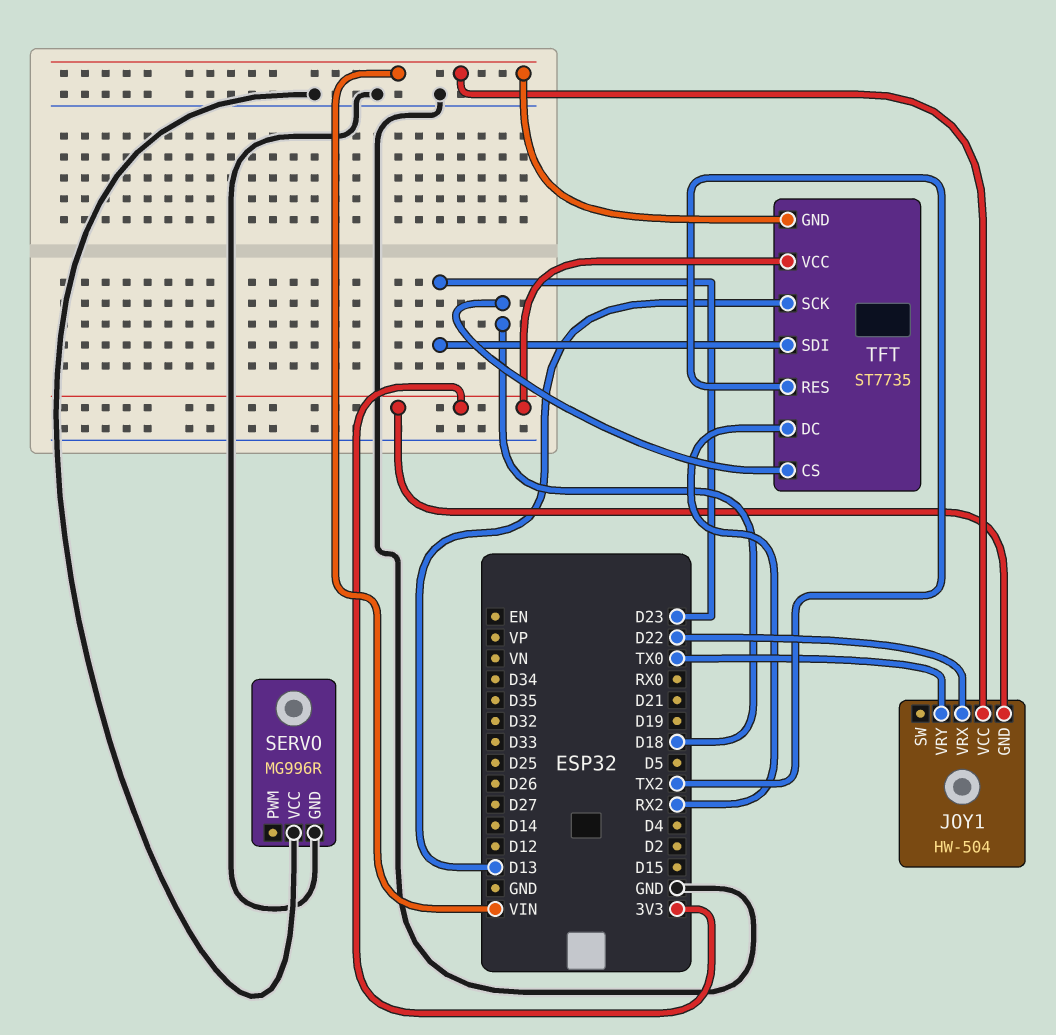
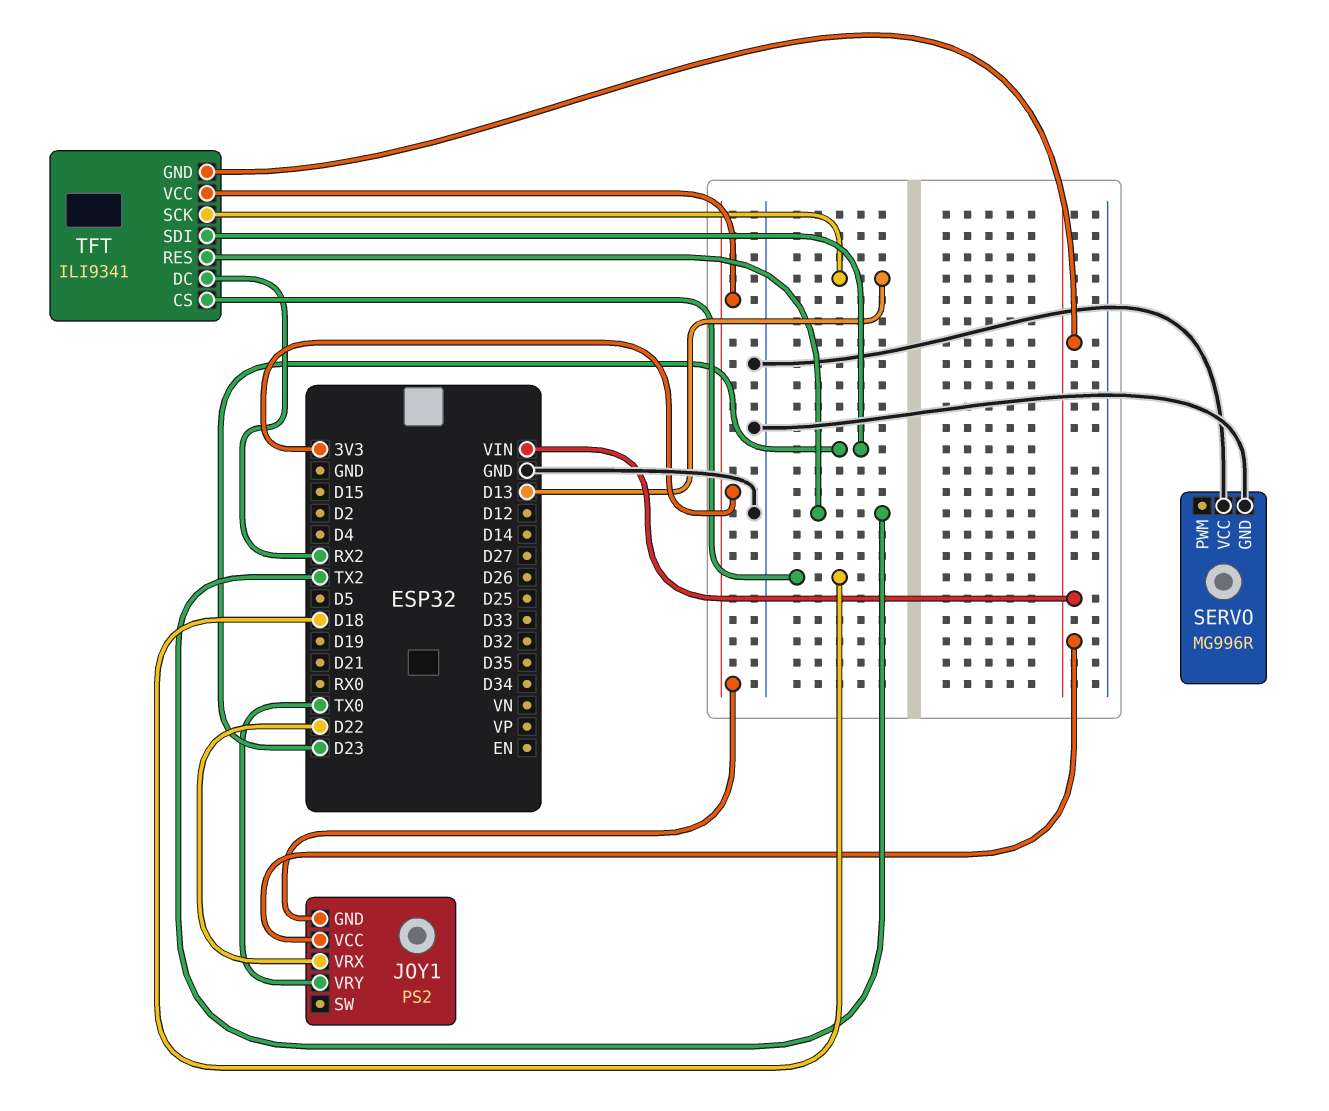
JOY1: HW-504 -> PS2
TFT: ST7735 -> ILI9341

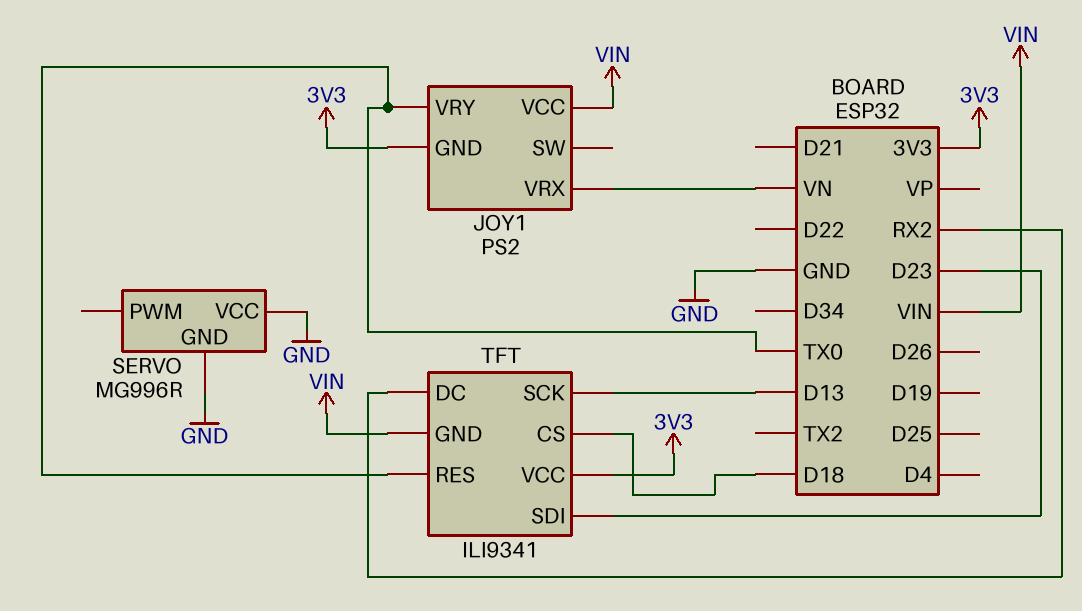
JOY1 pin VRX: D22 -> VN
TFT pin RES: TX2 -> TX0

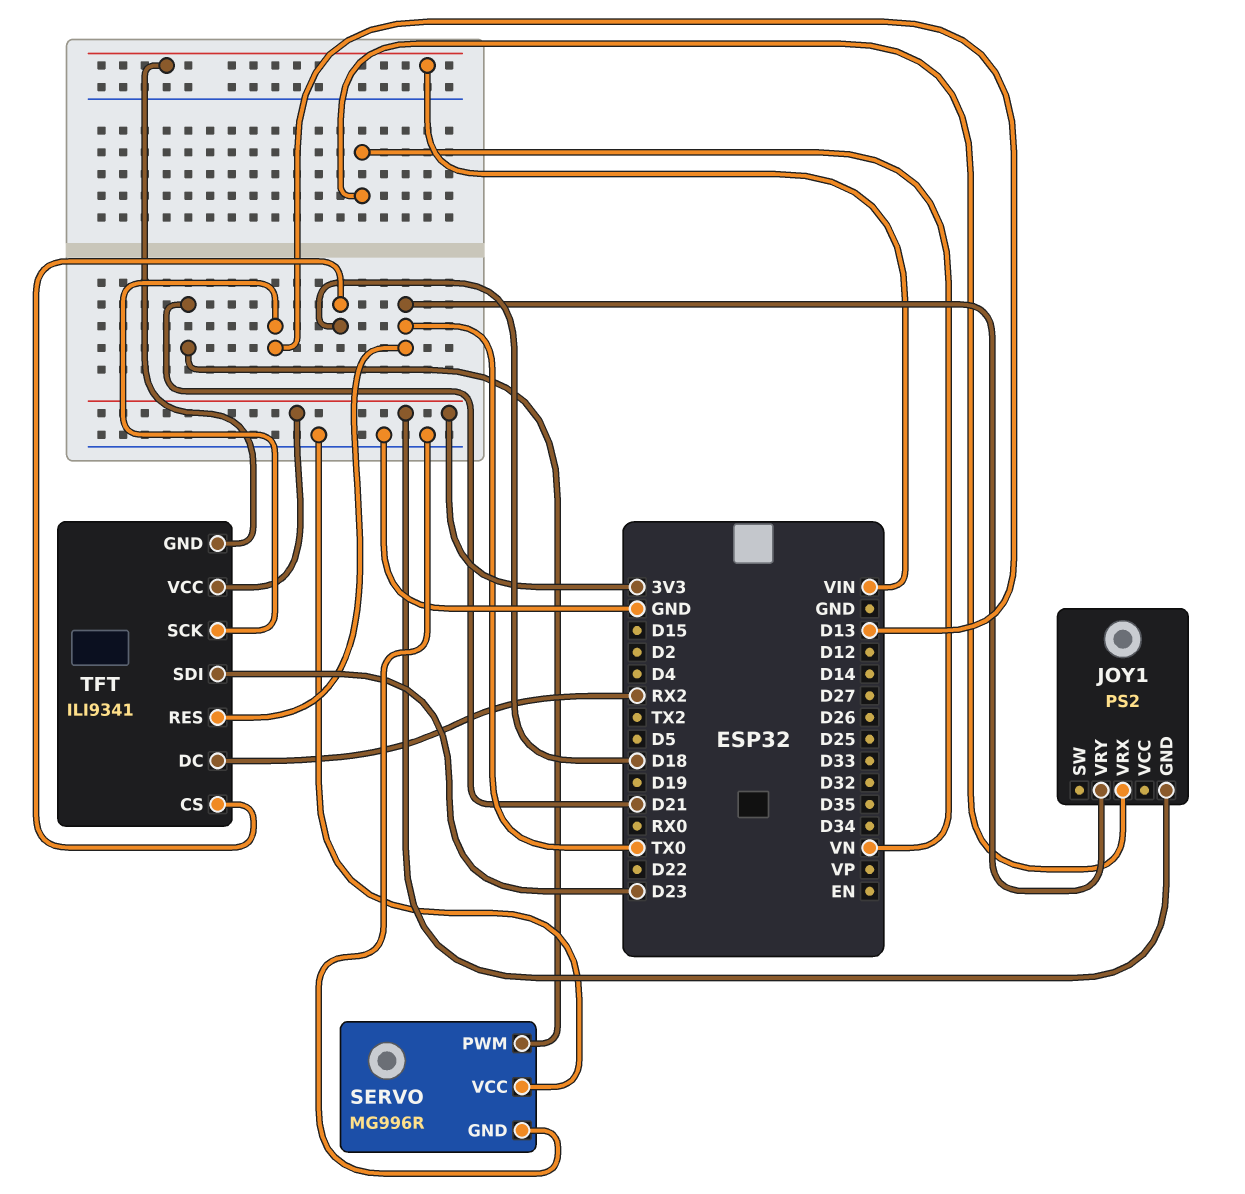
JOY1 pin VCC: VIN -> none
SERVO pin PWM: none -> D21

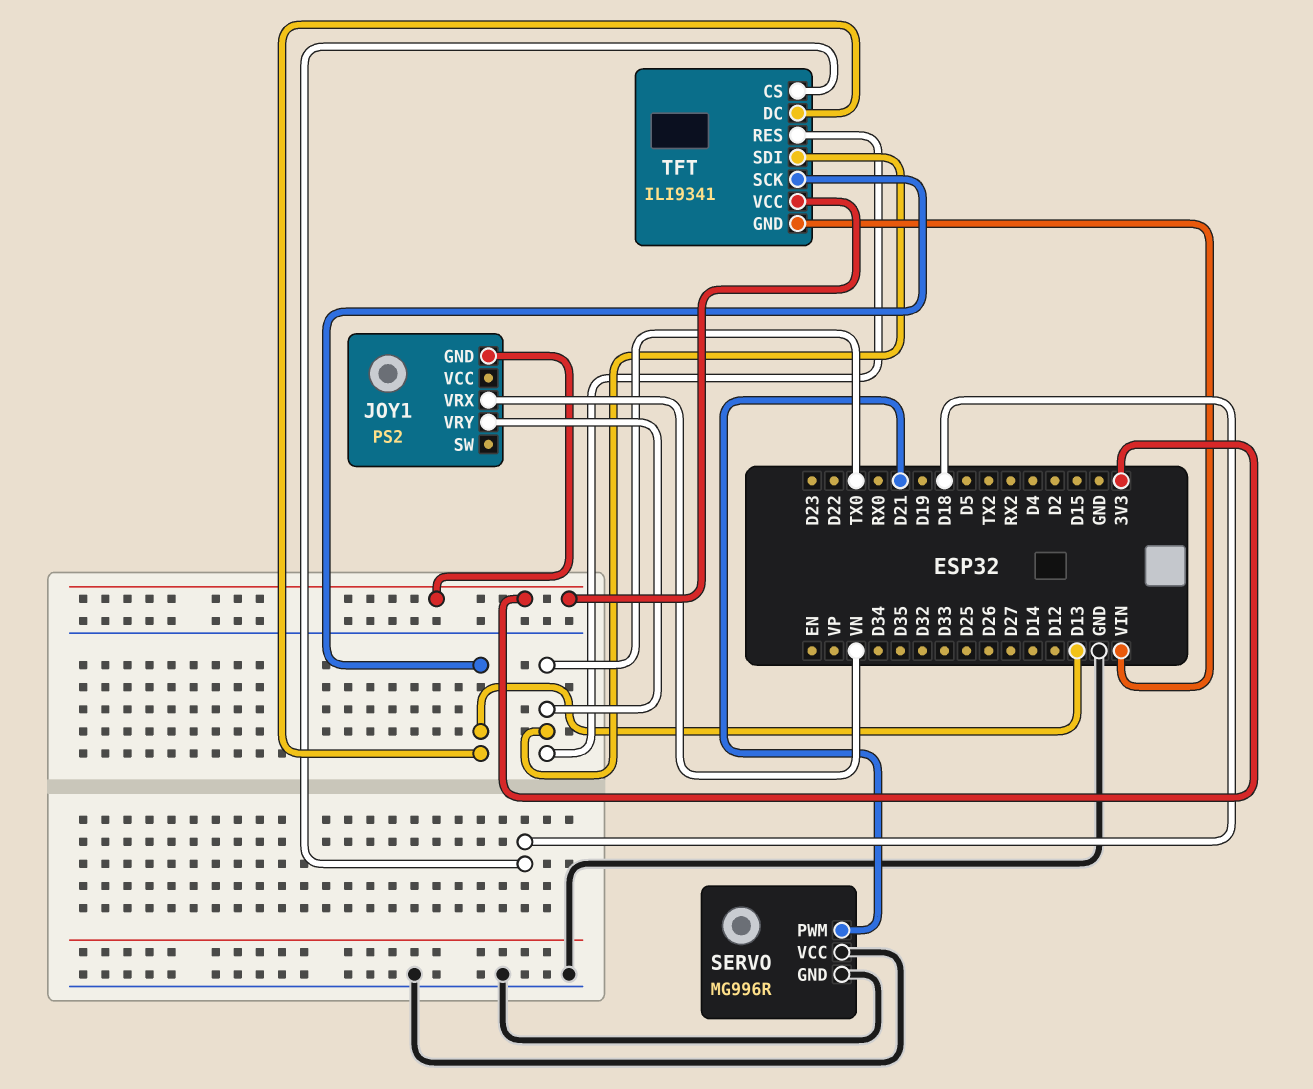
TFT pin DC: RX2 -> D13
TFT pin SDI: D23 -> TX0

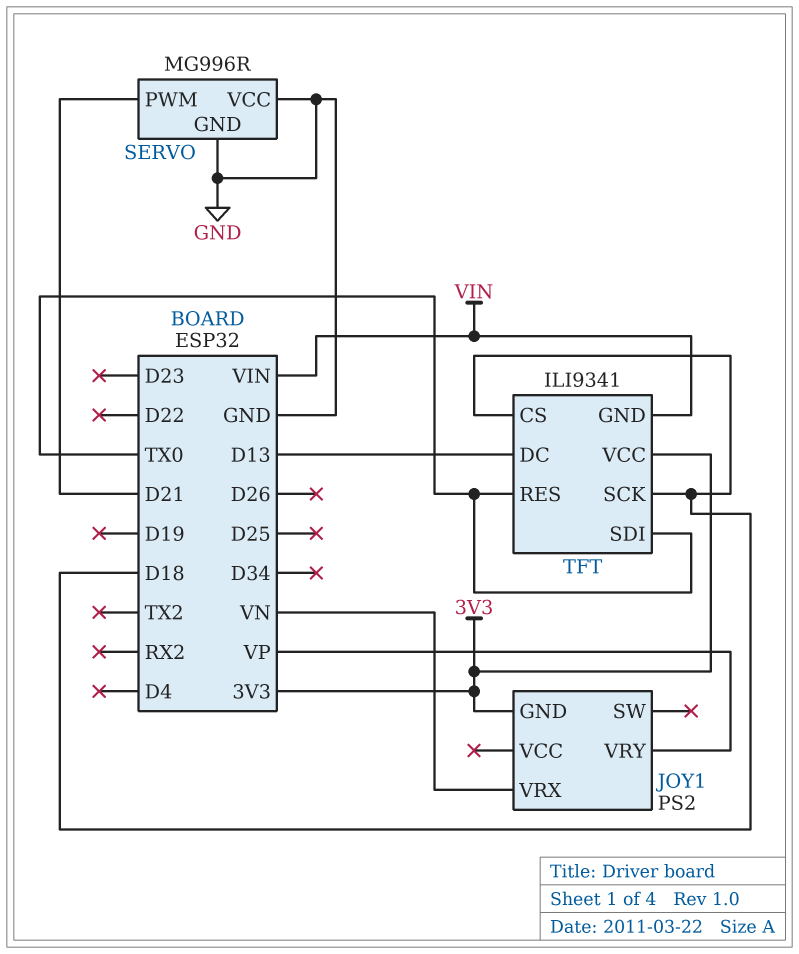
JOY1 pin VRY: TX0 -> VP
TFT pin SCK: D13 -> D18

